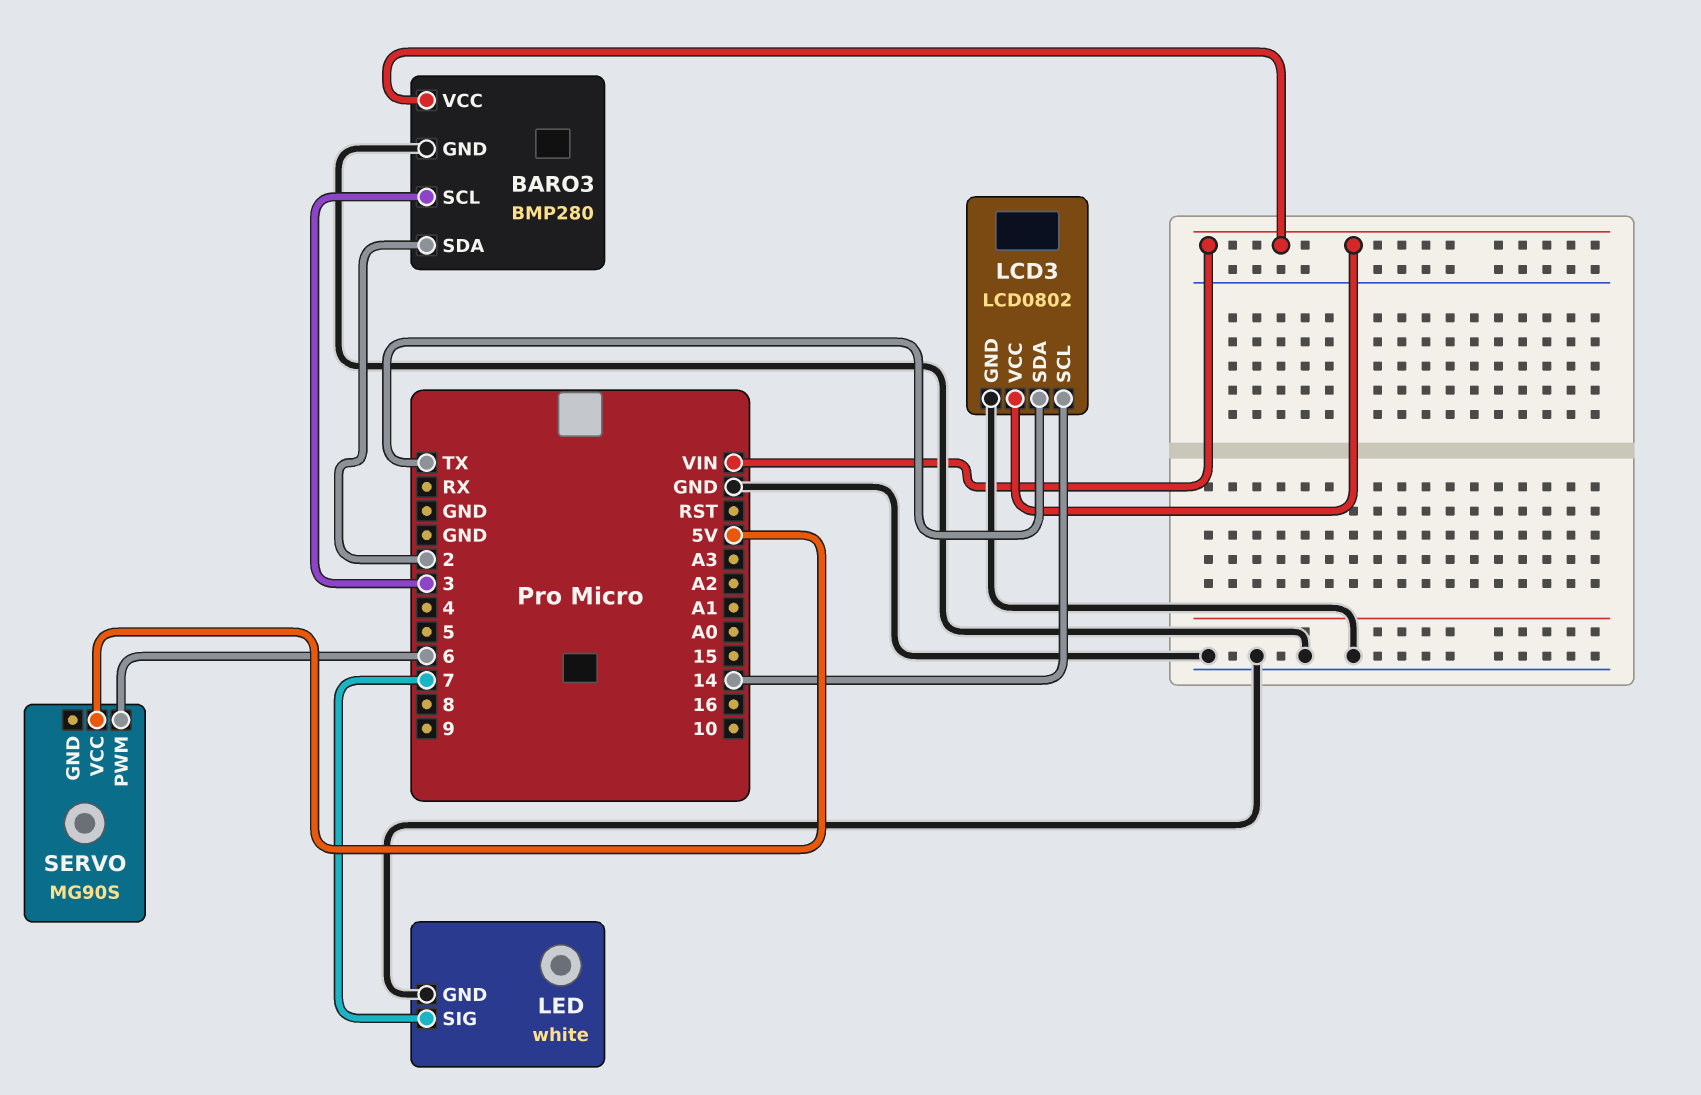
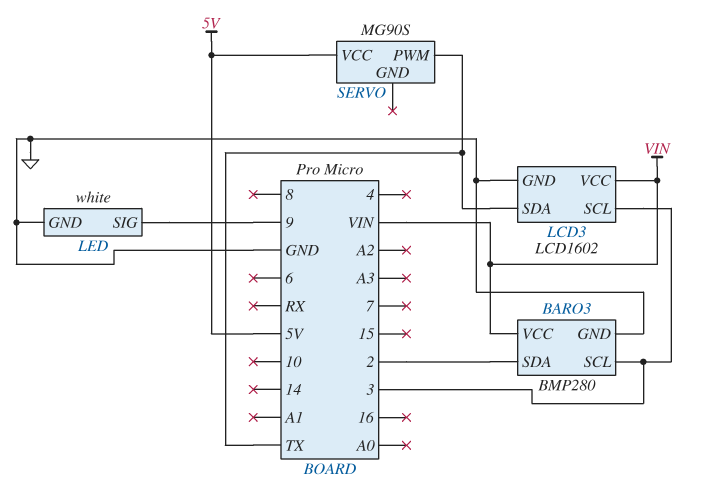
LCD3: LCD0802 -> LCD1602
LCD3 pin SCL: 14 -> 3
LED pin SIG: 7 -> 9
SERVO pin PWM: 6 -> TX

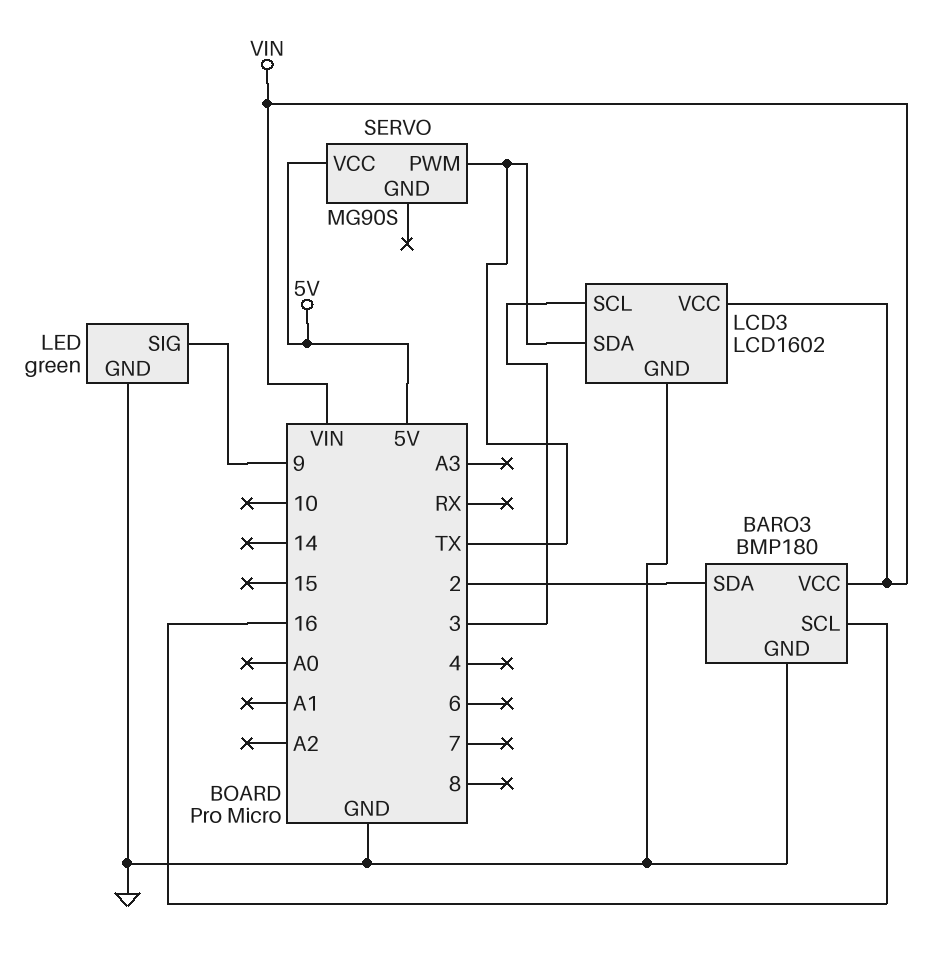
BARO3: BMP280 -> BMP180
BARO3 pin SCL: 3 -> 16
LED: white -> green

